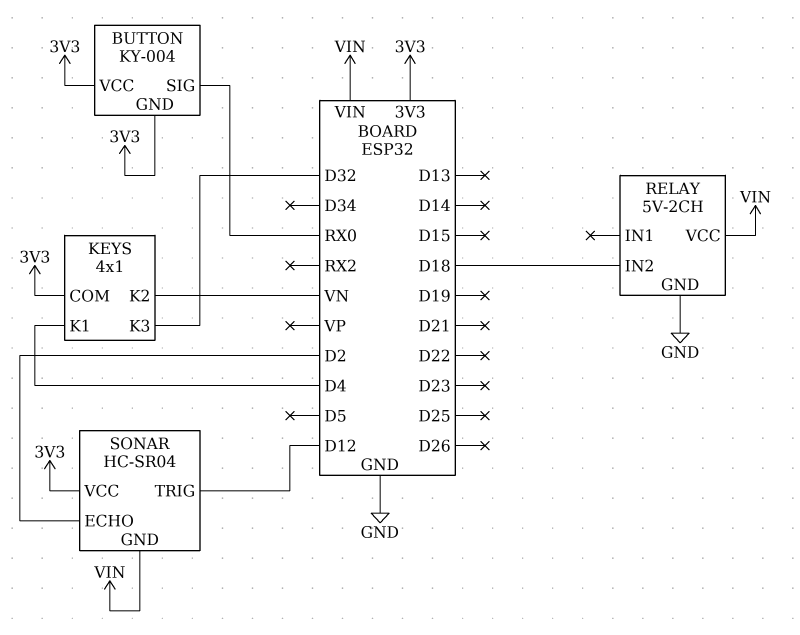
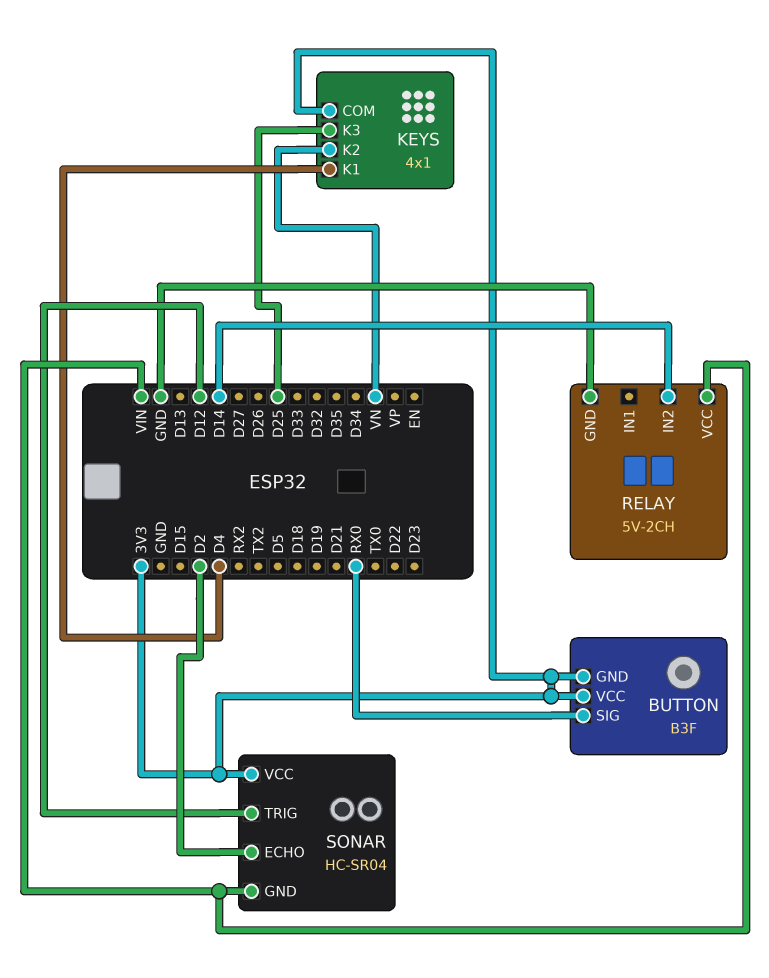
BUTTON: KY-004 -> B3F
KEYS pin K3: D32 -> D25
RELAY pin IN2: D18 -> D14

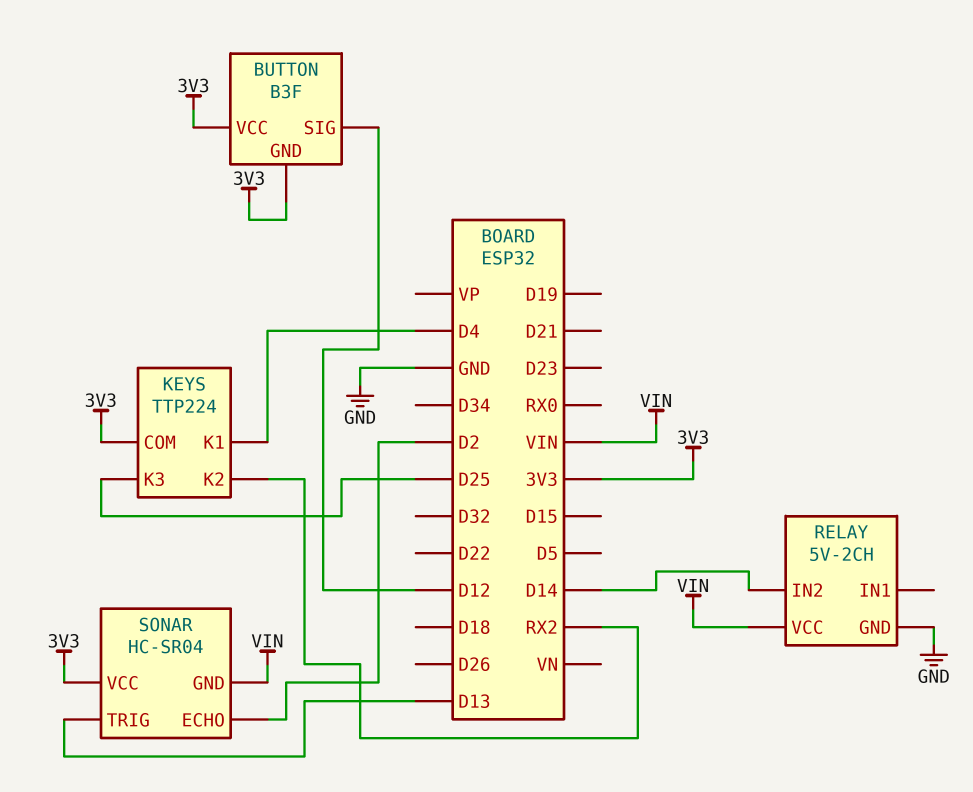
BUTTON pin SIG: RX0 -> D12
KEYS: 4x1 -> TTP224
KEYS pin K2: VN -> RX2
SONAR pin TRIG: D12 -> D13

